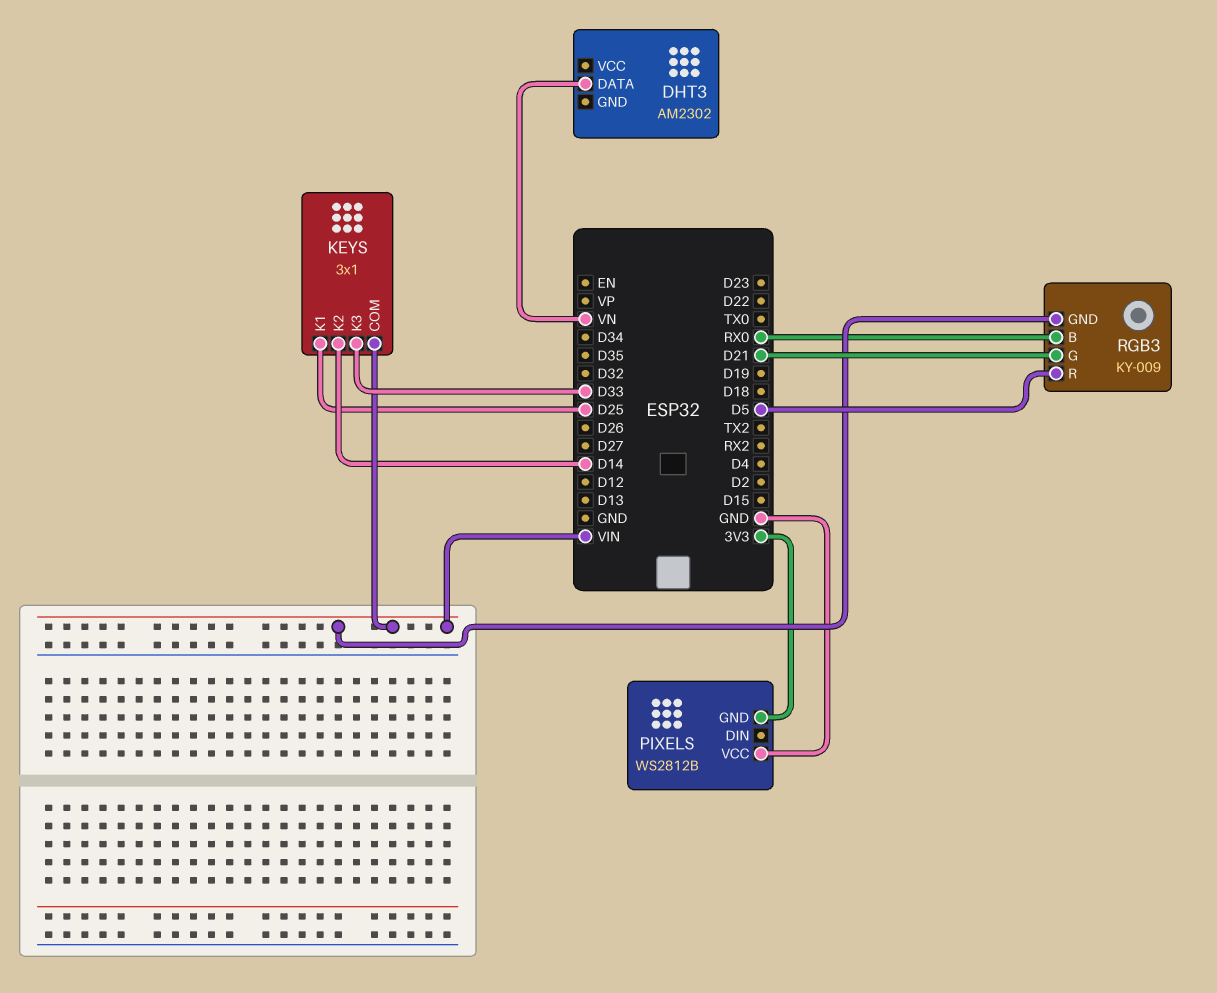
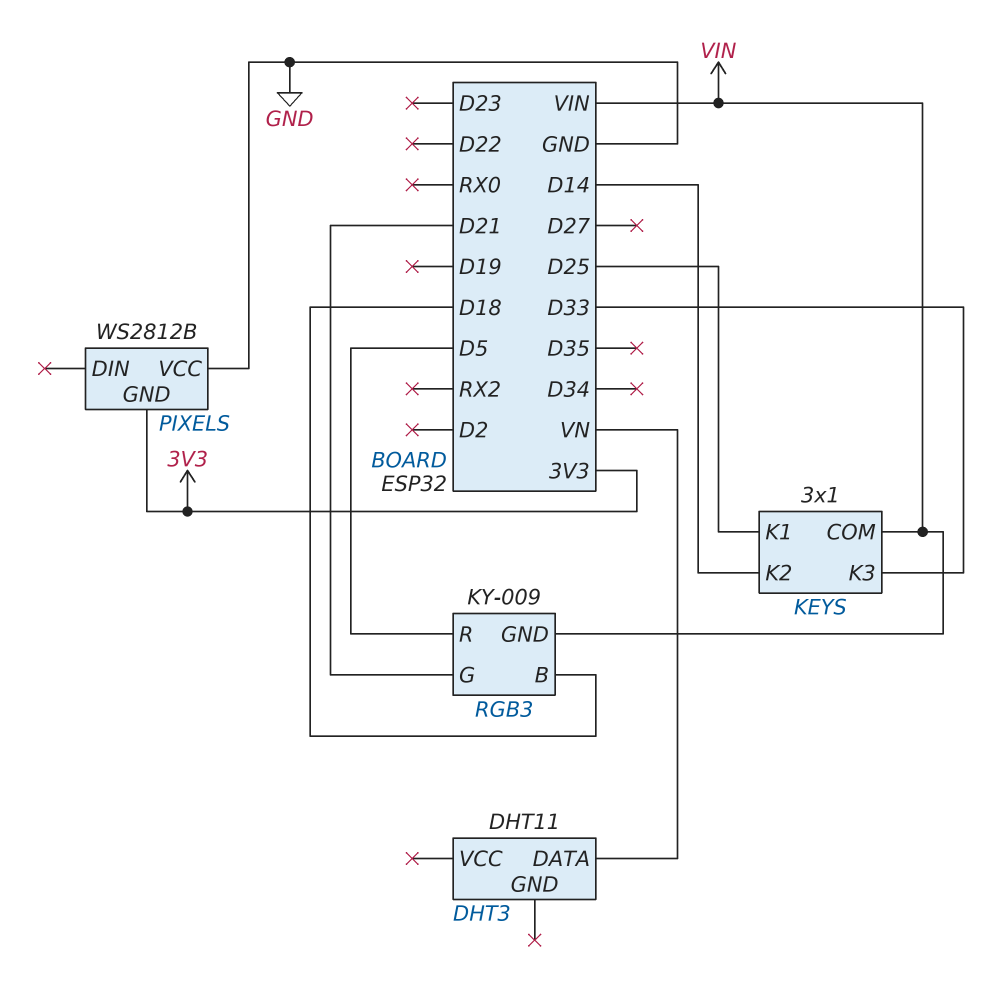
DHT3: AM2302 -> DHT11
RGB3 pin B: RX0 -> D18

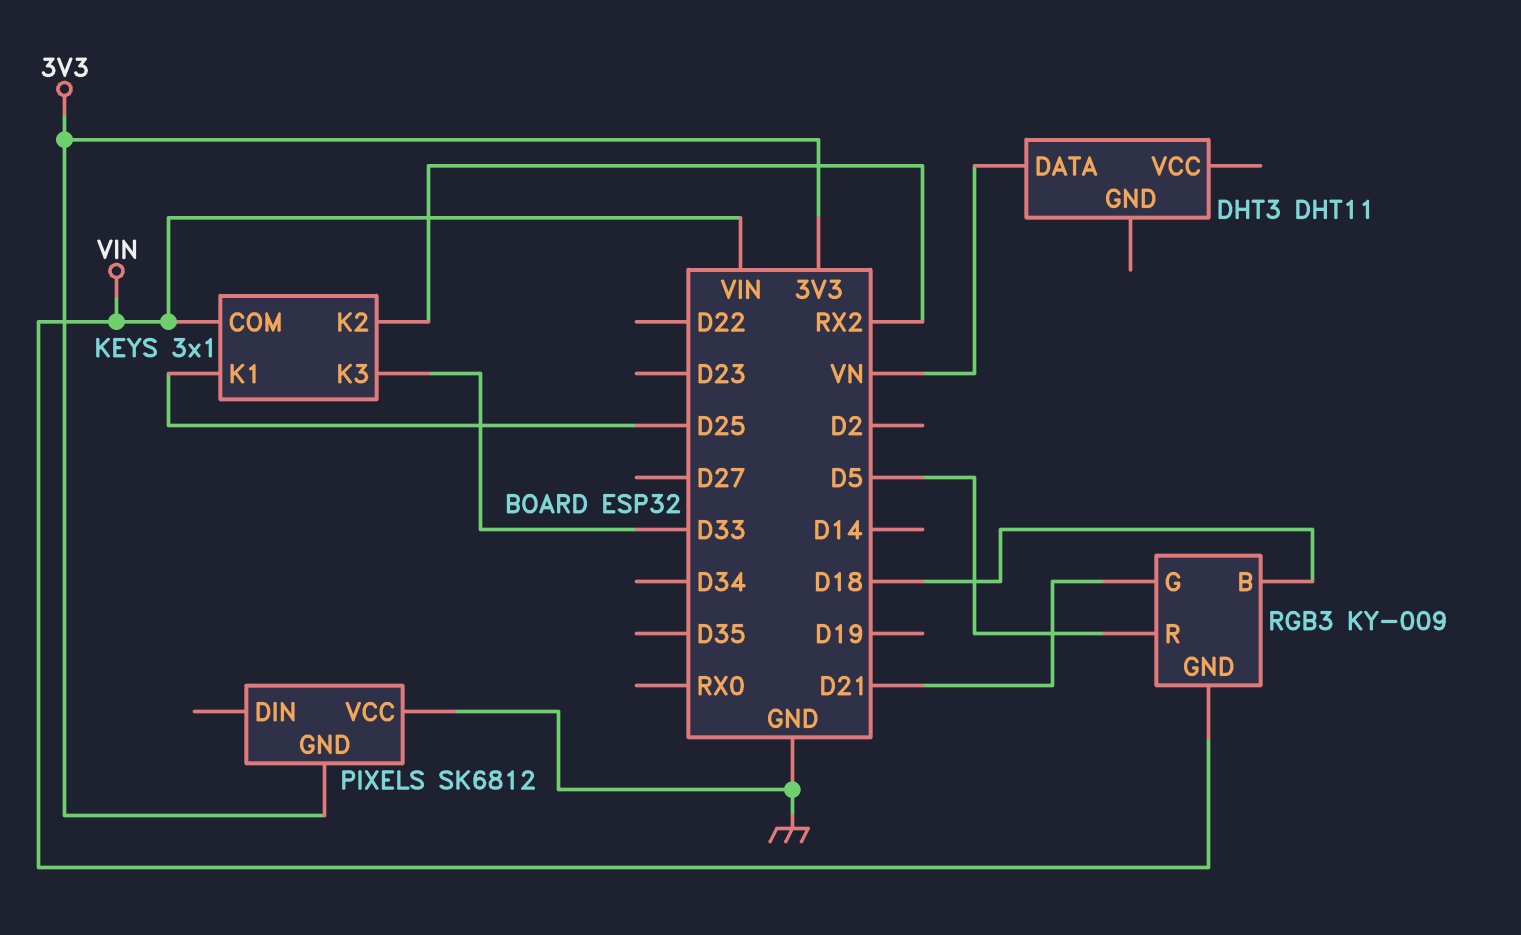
KEYS pin K2: D14 -> RX2
PIXELS: WS2812B -> SK6812

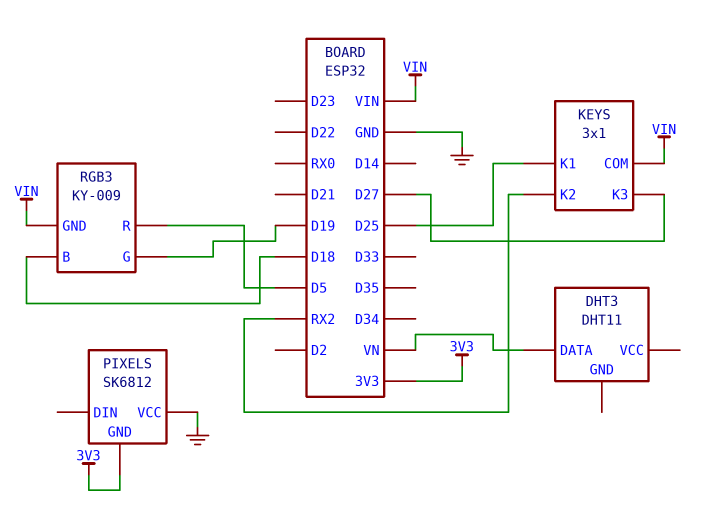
KEYS pin K3: D33 -> D27
RGB3 pin G: D21 -> D19

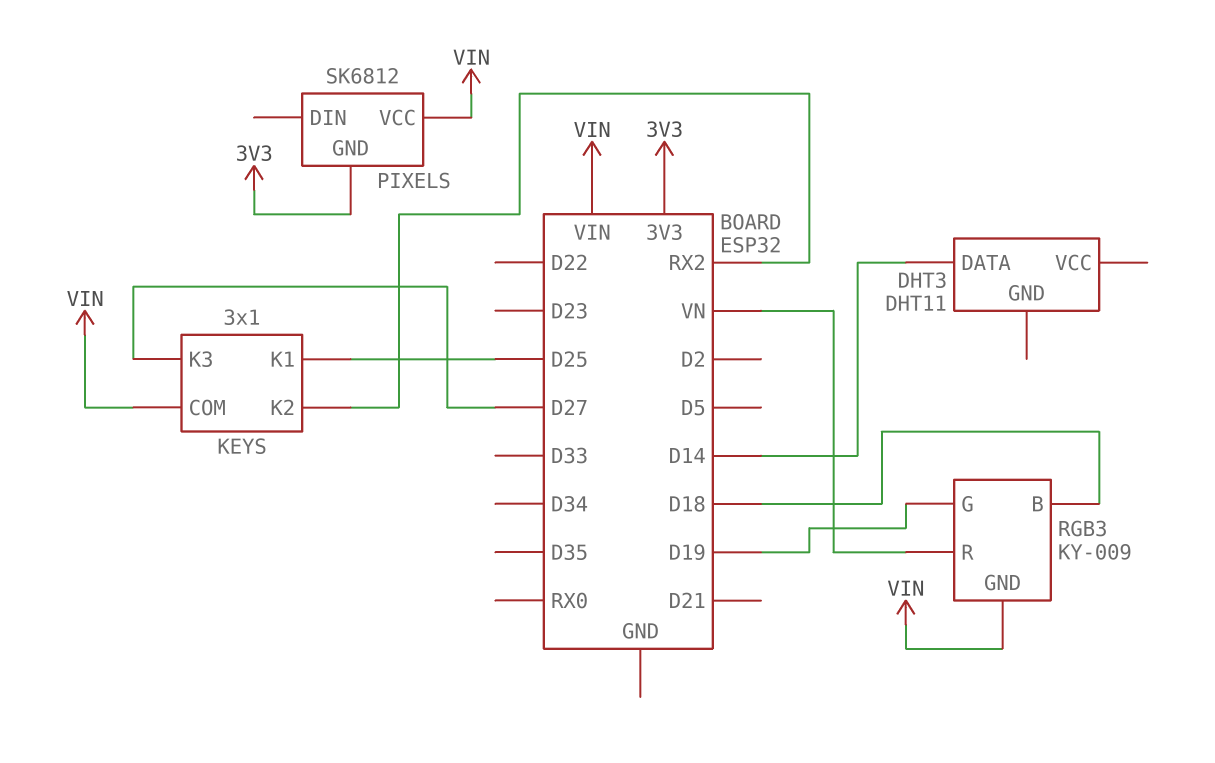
DHT3 pin DATA: VN -> D14
PIXELS pin VCC: GND -> VIN
RGB3 pin R: D5 -> VN

